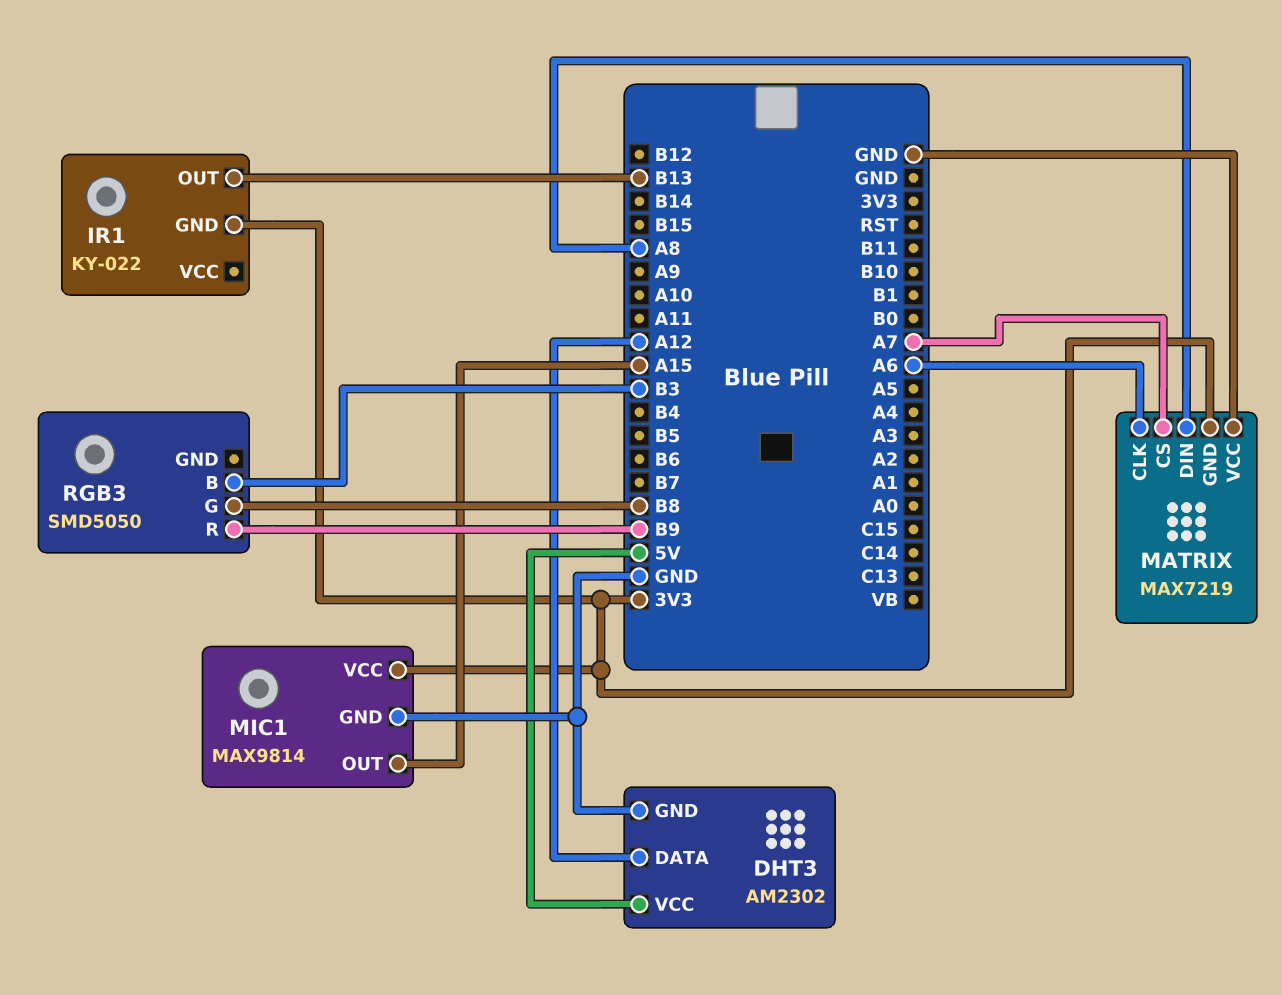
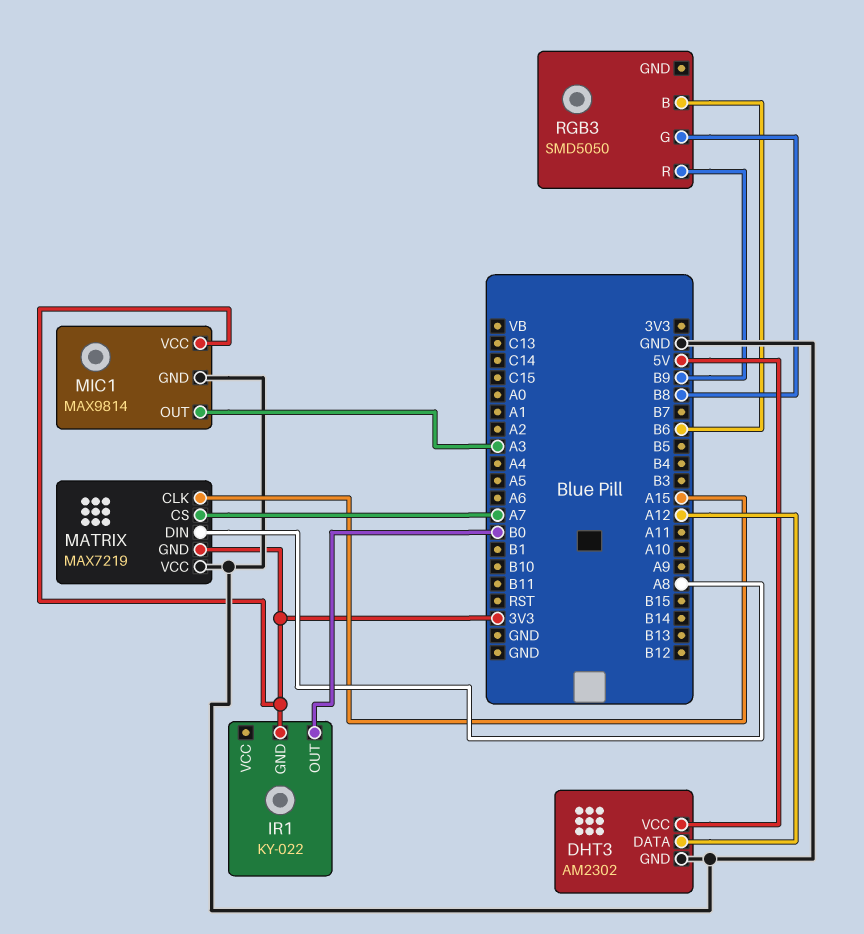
IR1 pin OUT: B13 -> B0
MATRIX pin CLK: A6 -> A15
MIC1 pin OUT: A15 -> A3
RGB3 pin B: B3 -> B6

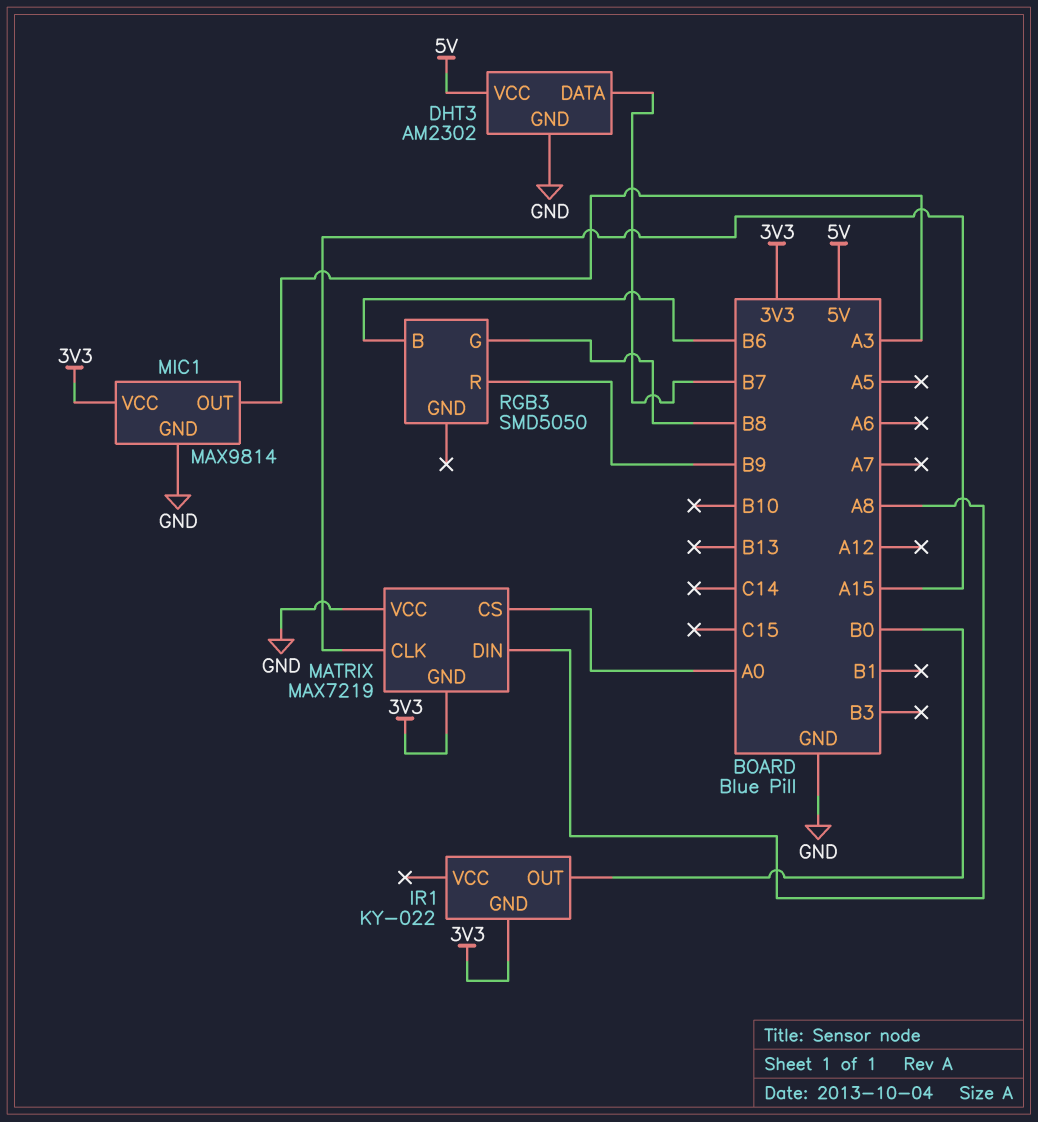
DHT3 pin DATA: A12 -> B7
MATRIX pin CS: A7 -> A0

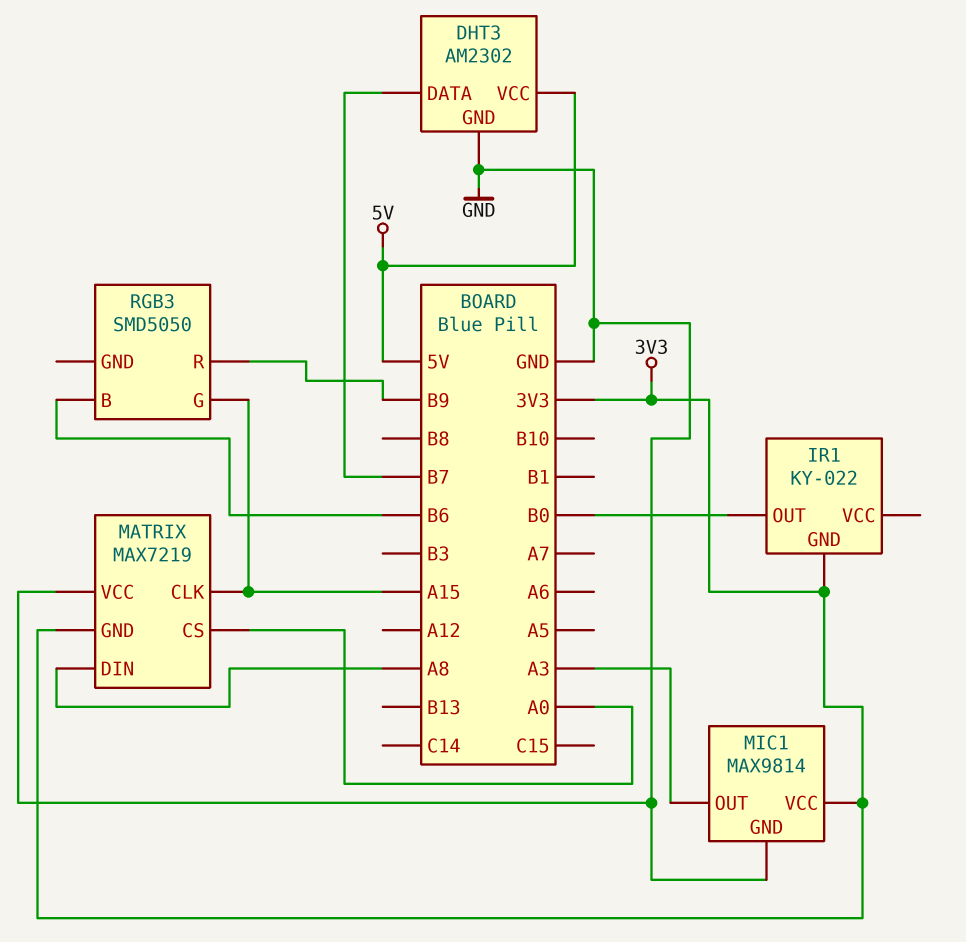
RGB3 pin G: B8 -> A15

